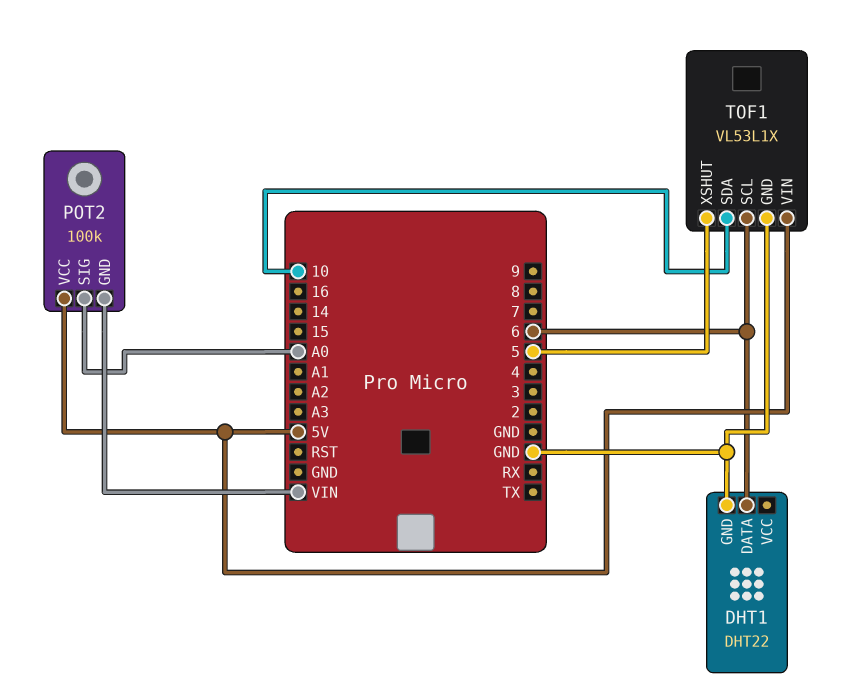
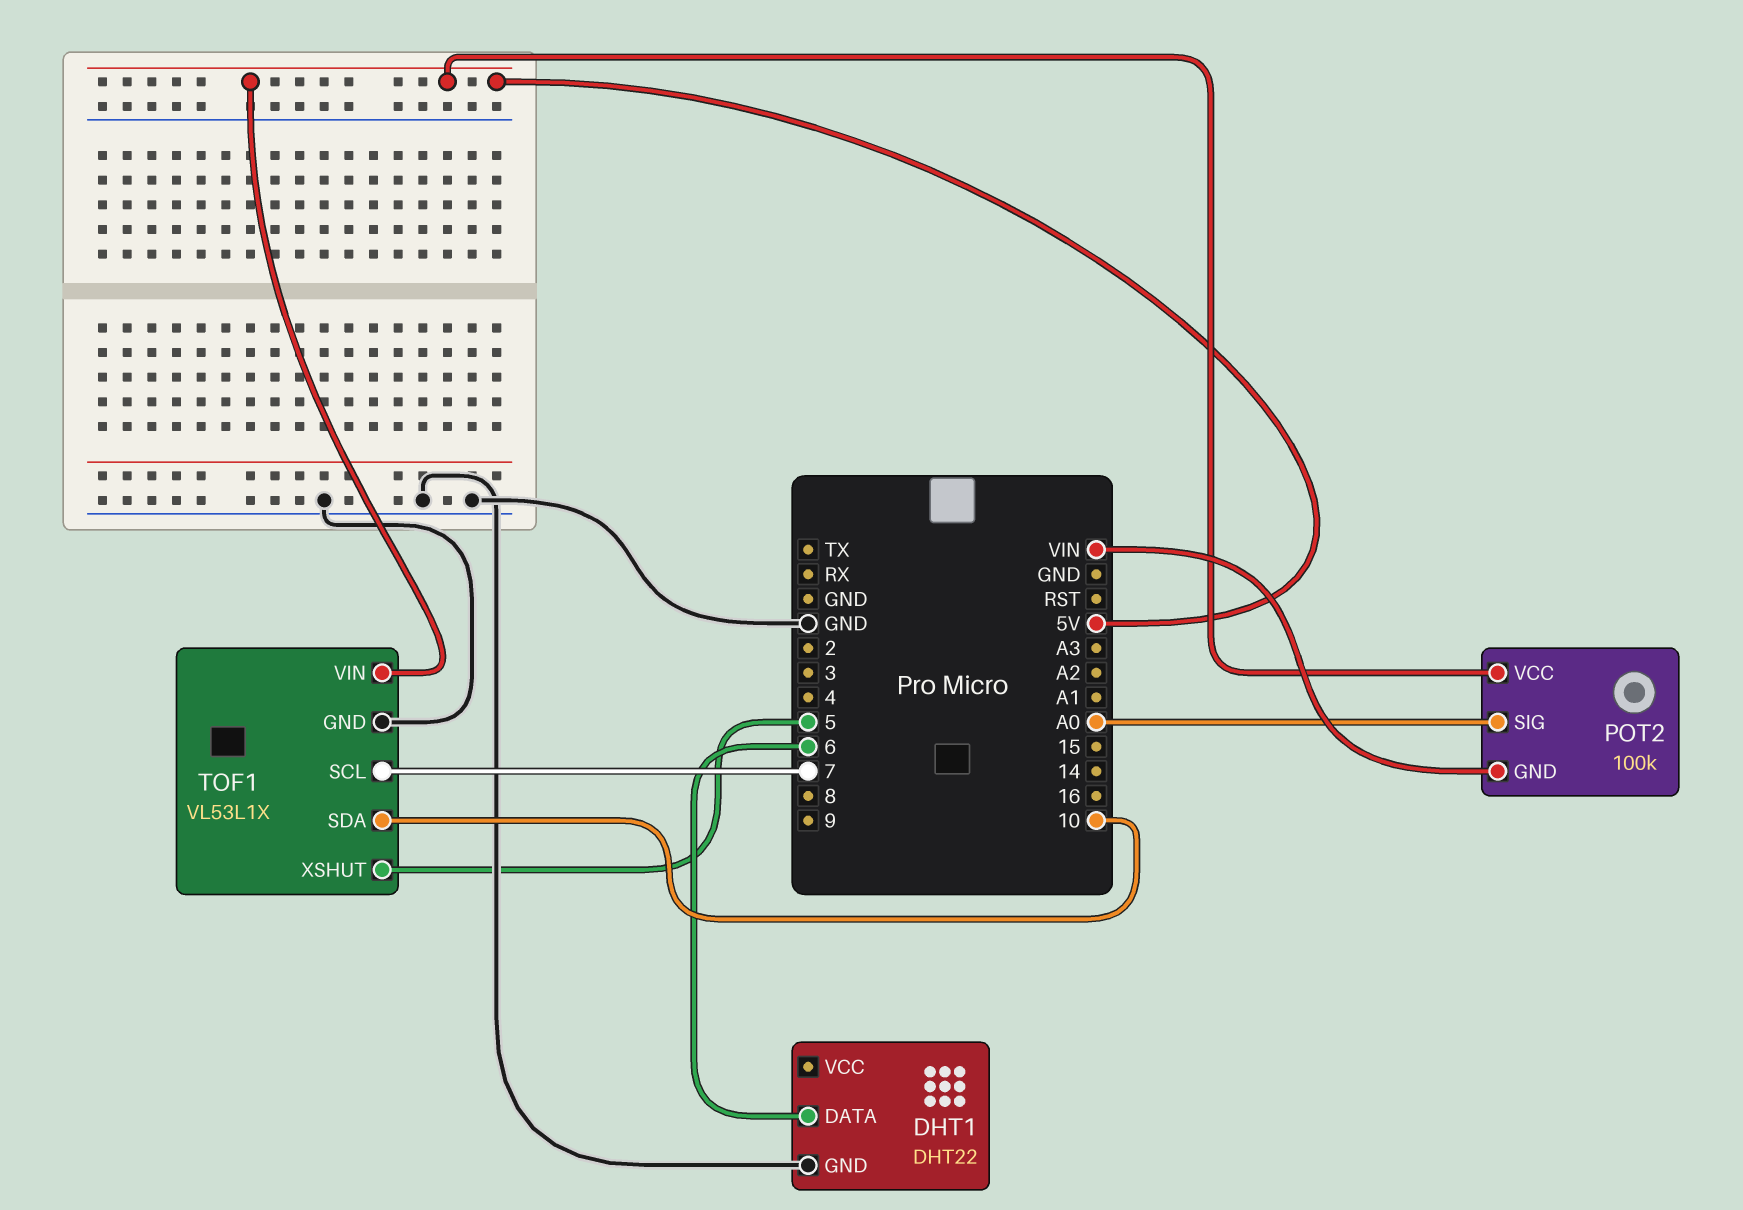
TOF1 pin SCL: 6 -> 7

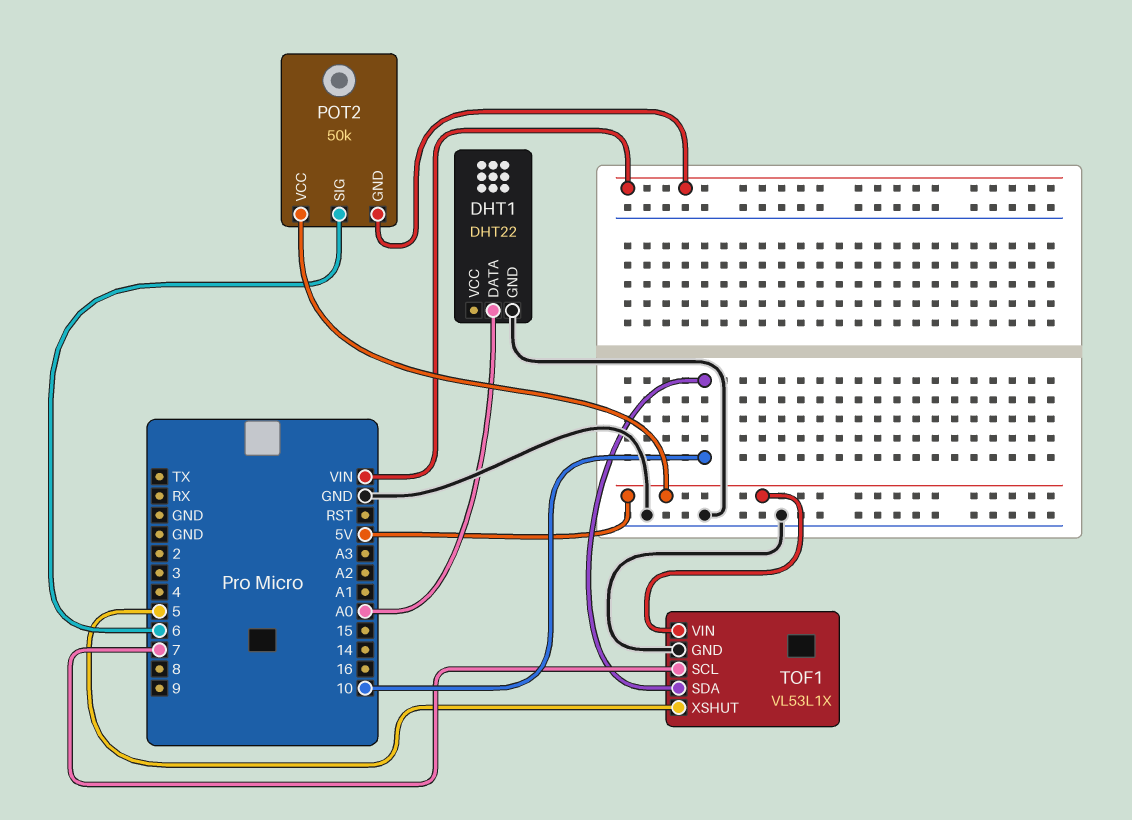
DHT1 pin DATA: 6 -> A0
POT2: 100k -> 50k
POT2 pin SIG: A0 -> 6

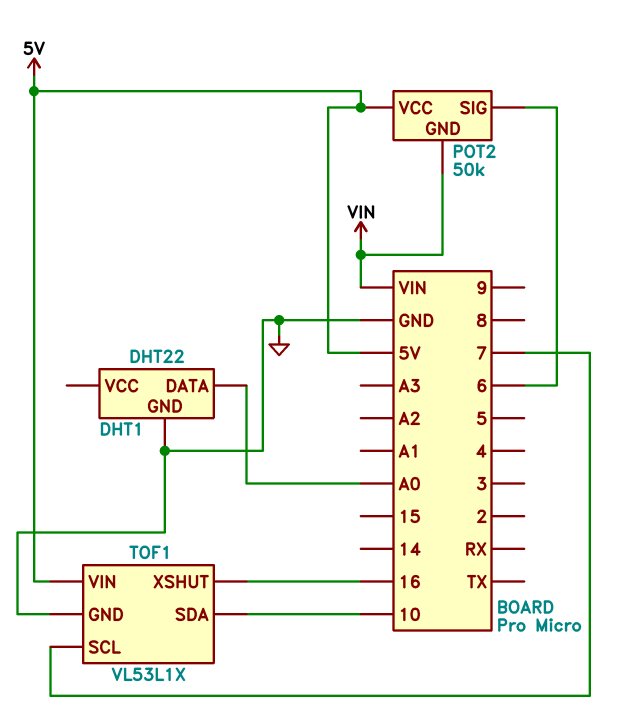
TOF1 pin XSHUT: 5 -> 16

